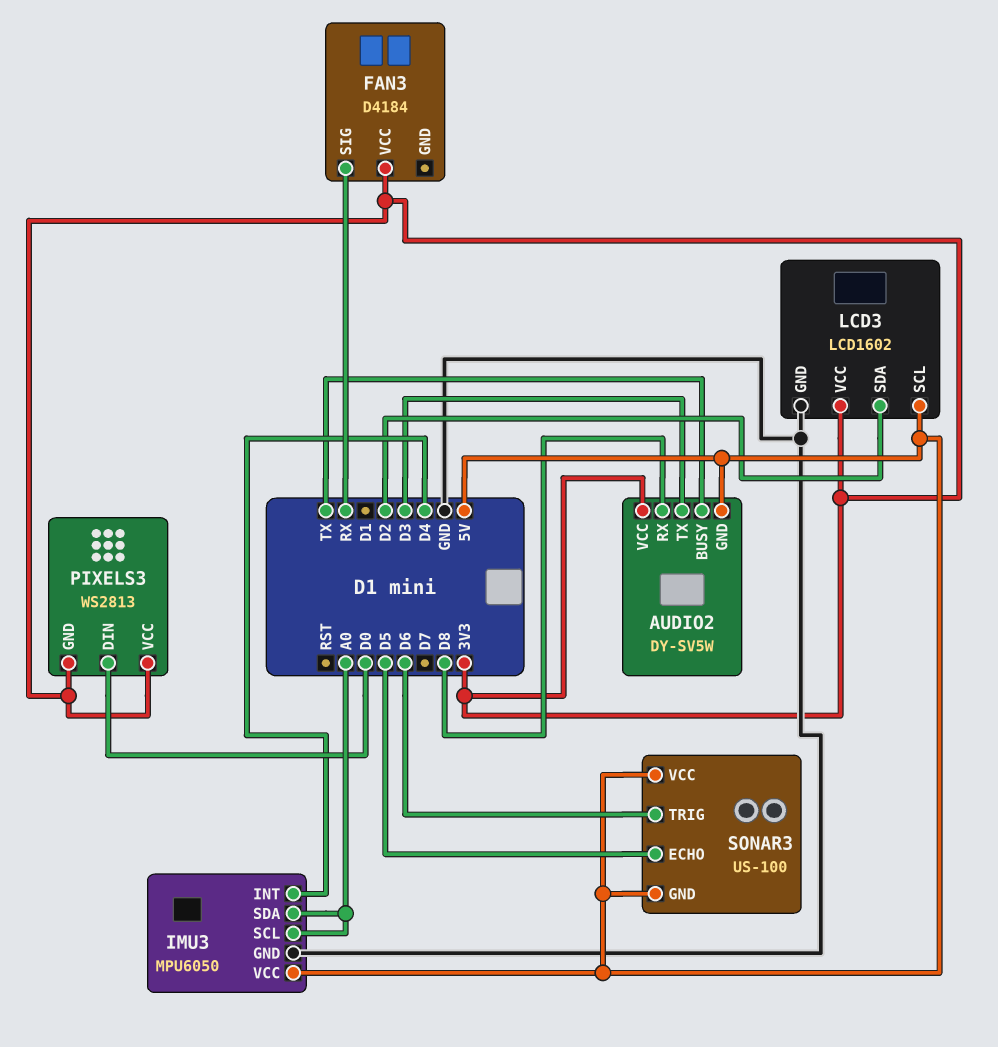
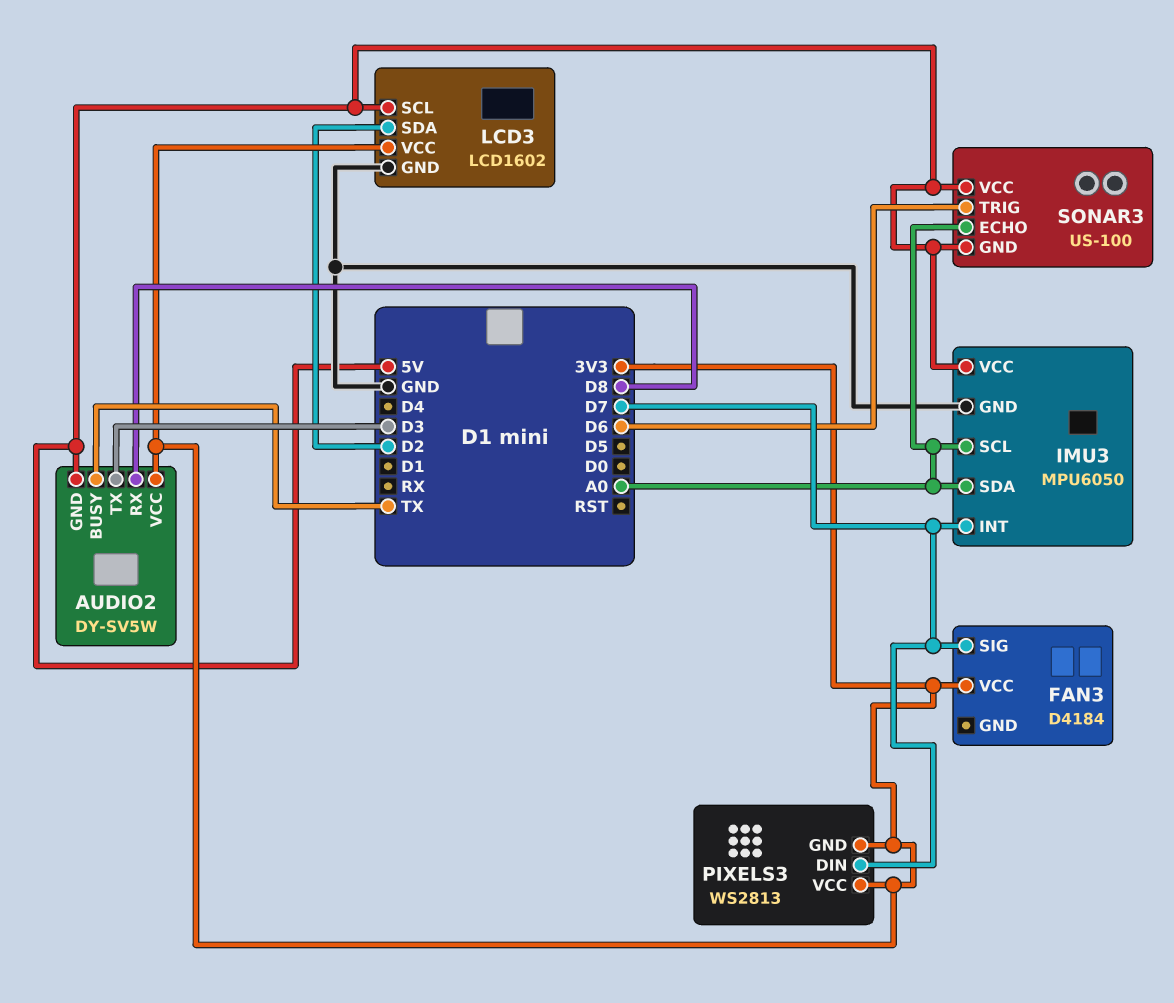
FAN3 pin SIG: RX -> D7
IMU3 pin INT: D4 -> D7
PIXELS3 pin DIN: D0 -> D7
SONAR3 pin ECHO: D5 -> A0

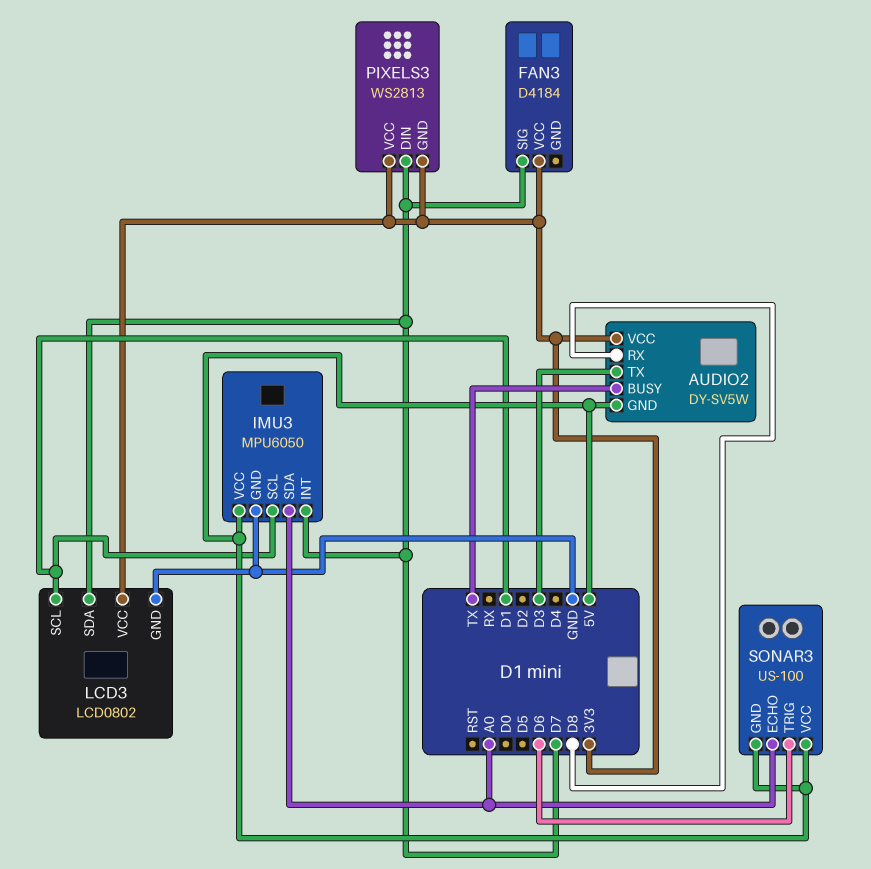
IMU3 pin SCL: A0 -> D1
LCD3: LCD1602 -> LCD0802
LCD3 pin SCL: 5V -> D1
LCD3 pin SDA: D2 -> D7

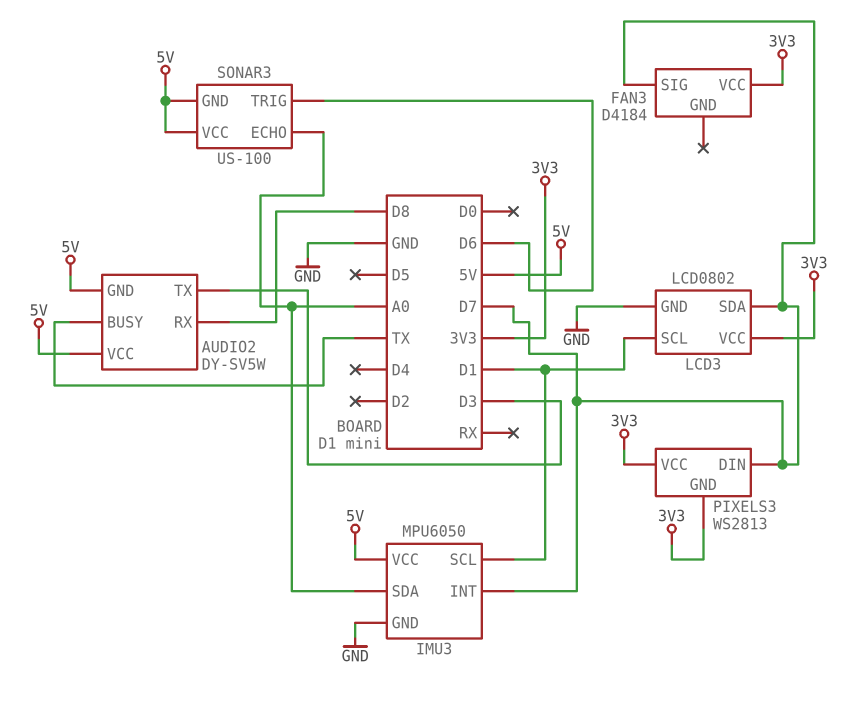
AUDIO2 pin VCC: 3V3 -> 5V

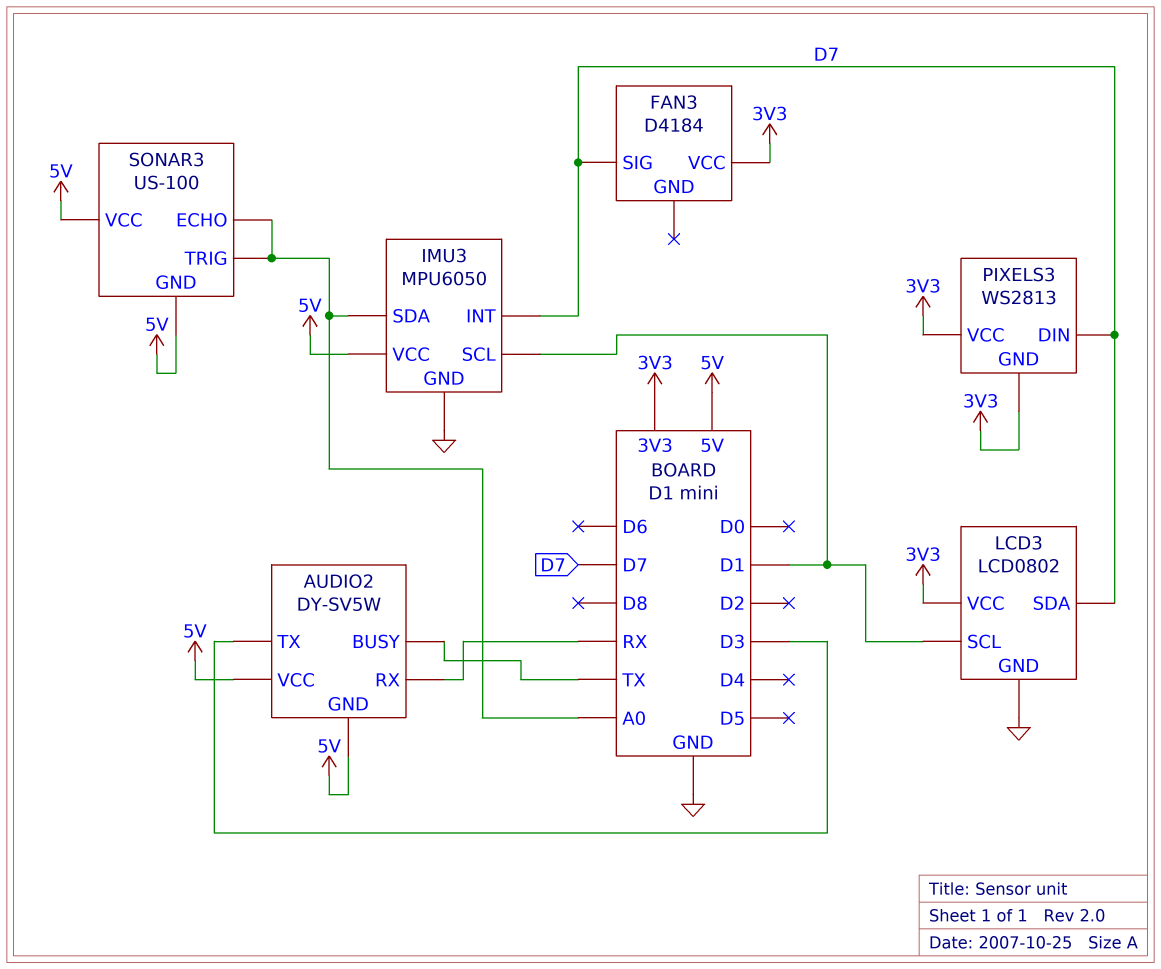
AUDIO2 pin RX: D8 -> RX
SONAR3 pin TRIG: D6 -> A0

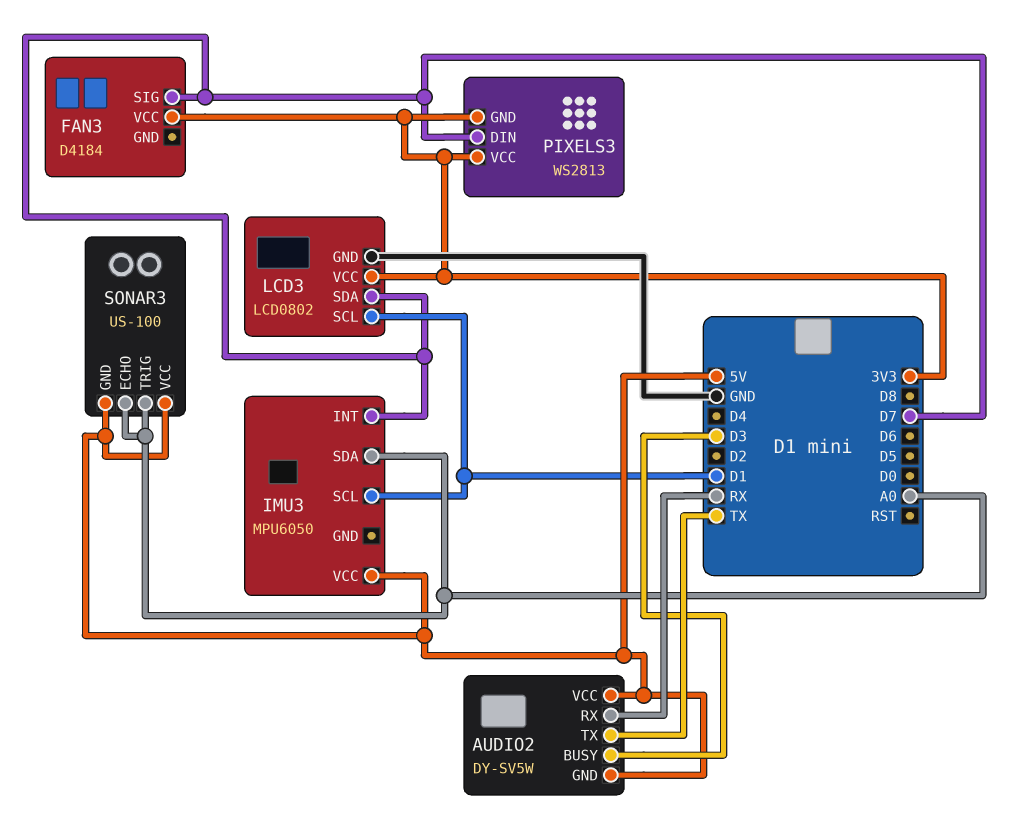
AUDIO2 pin BUSY: TX -> D3
AUDIO2 pin TX: D3 -> TX
IMU3 pin GND: GND -> none

